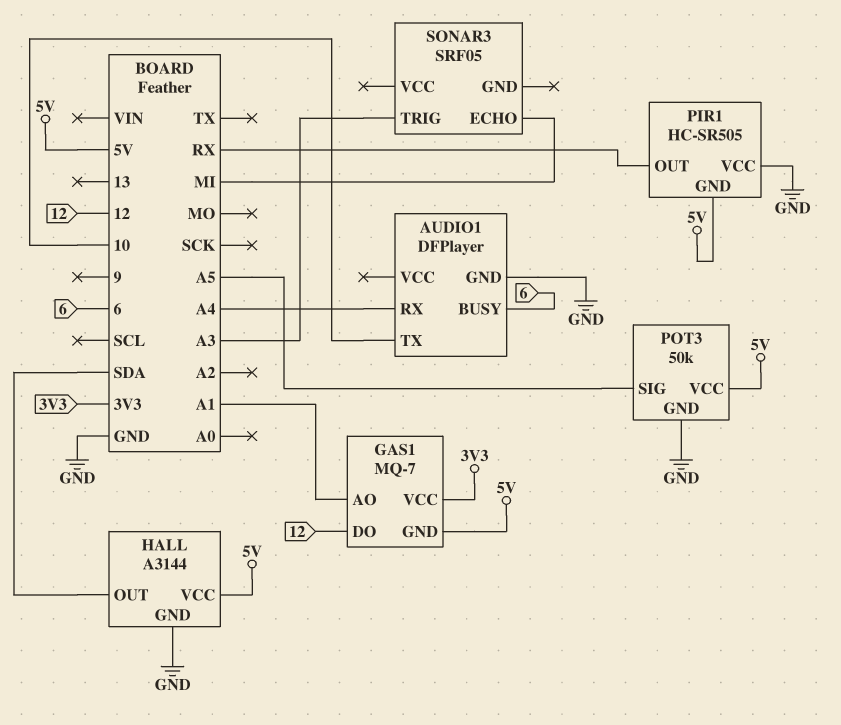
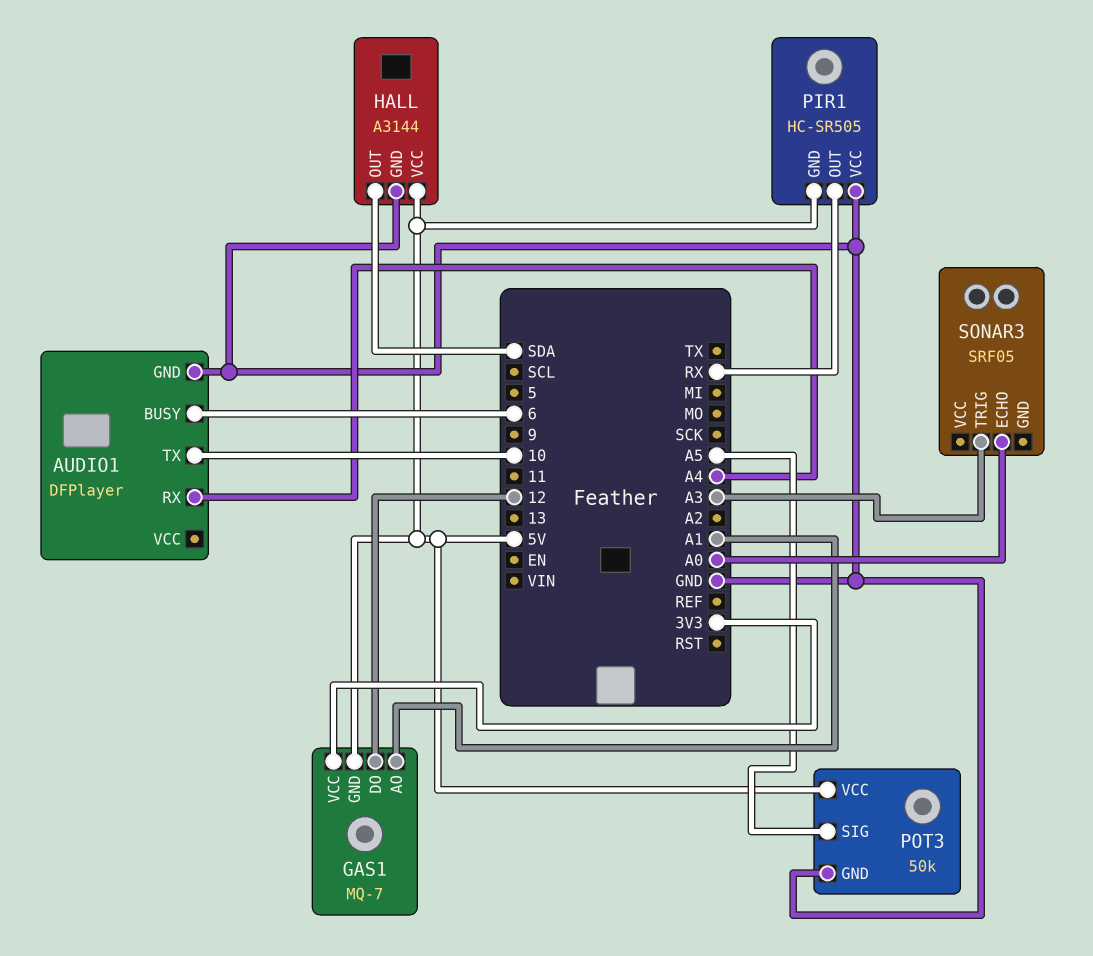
SONAR3 pin ECHO: MI -> A0

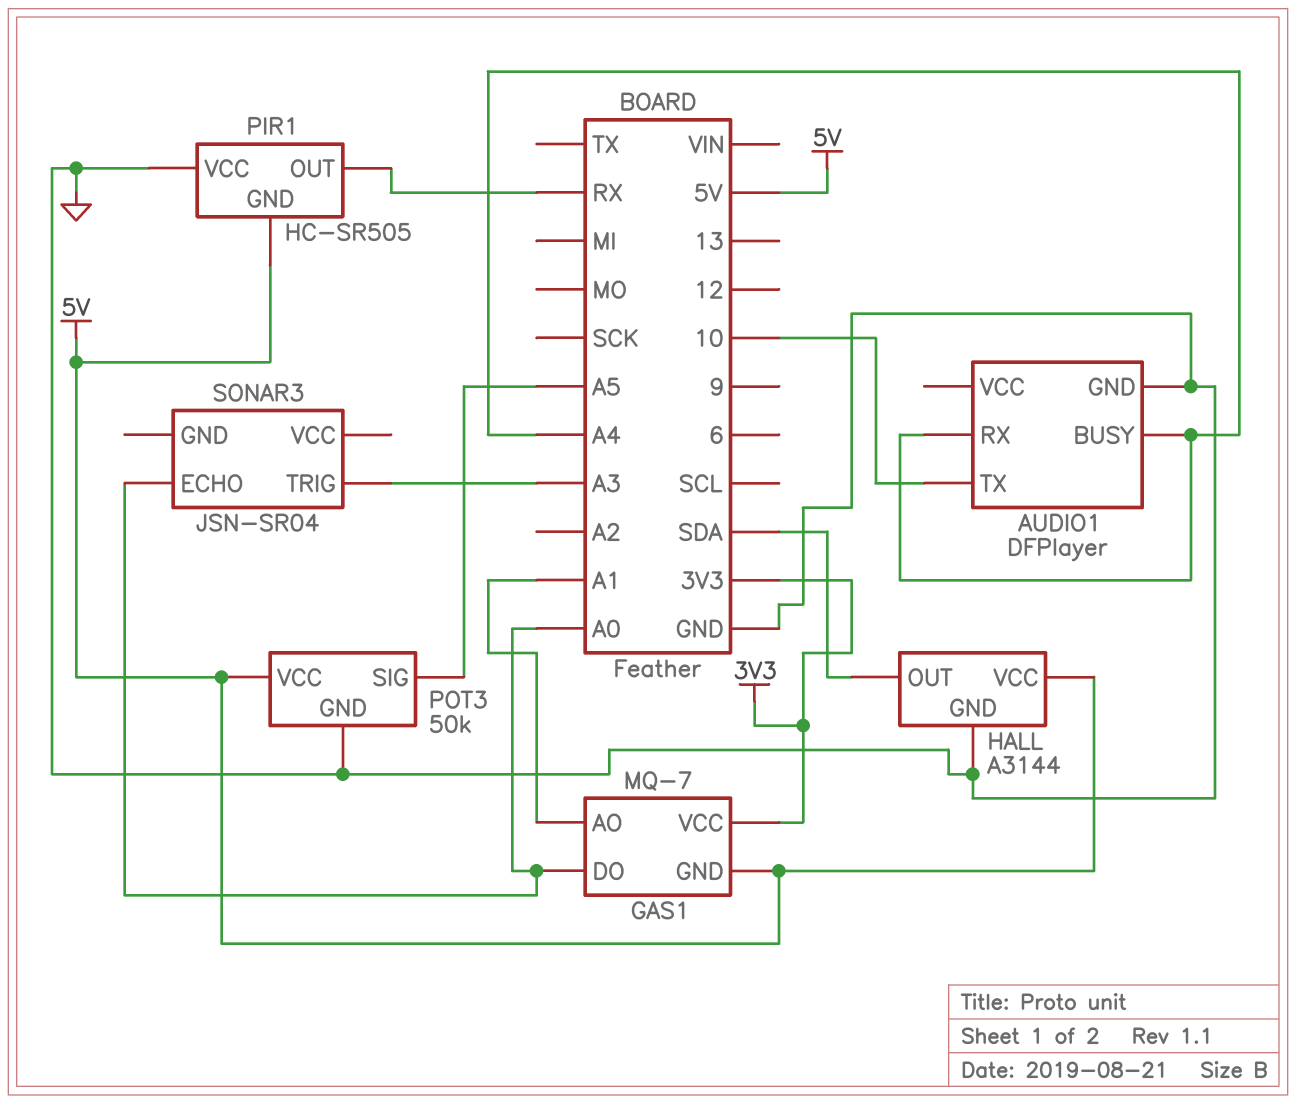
AUDIO1 pin BUSY: 6 -> A4
GAS1 pin DO: 12 -> A0
SONAR3: SRF05 -> JSN-SR04

